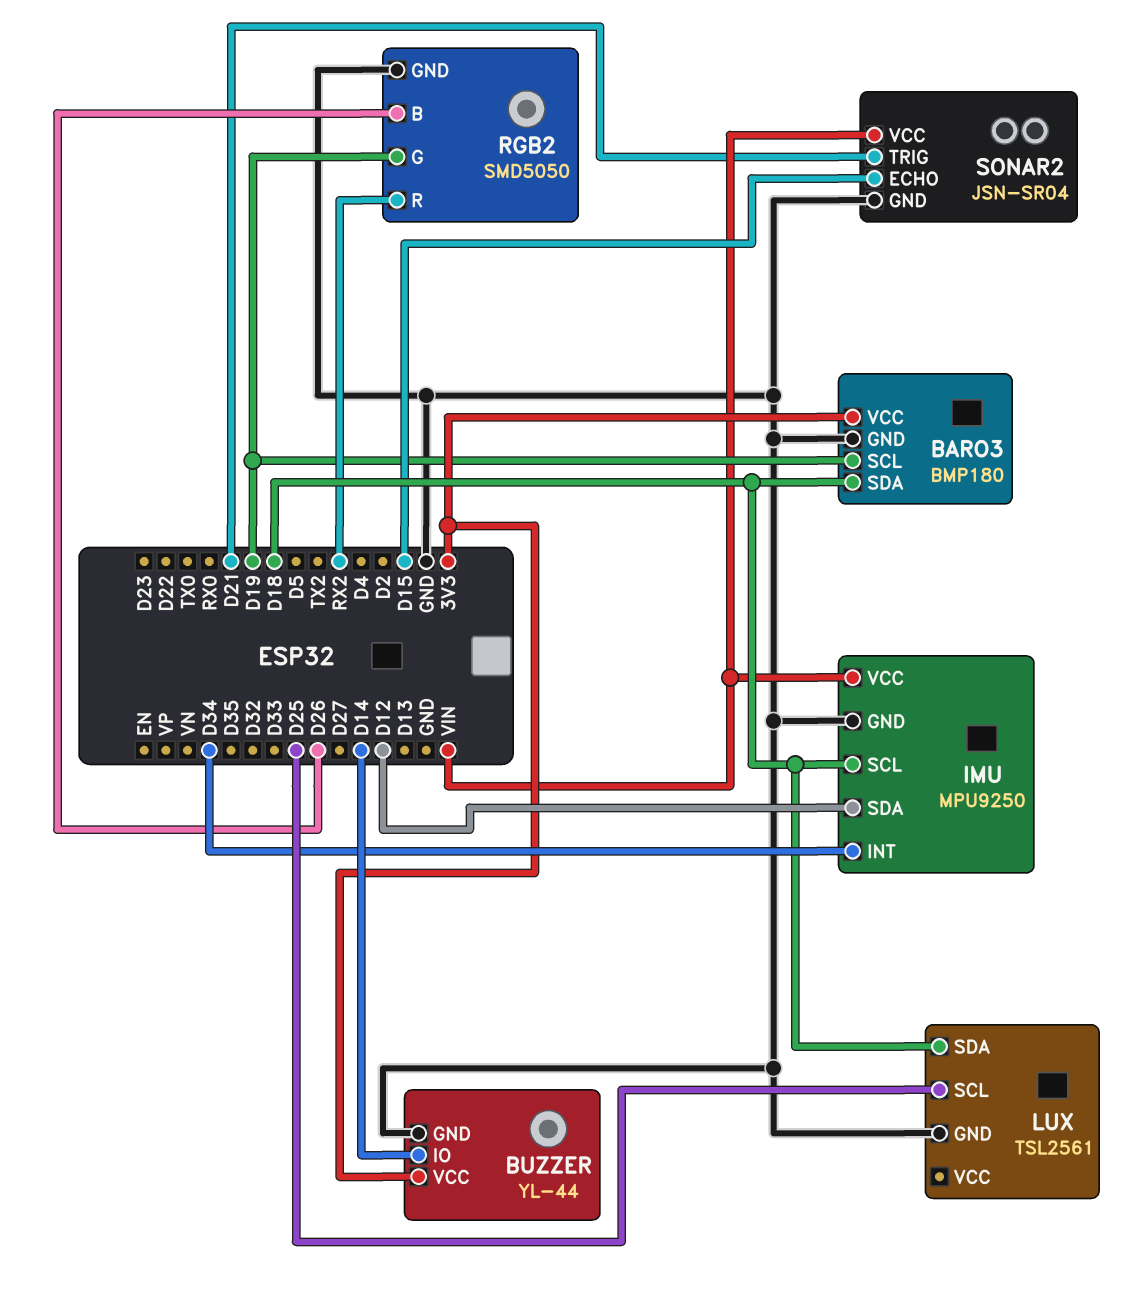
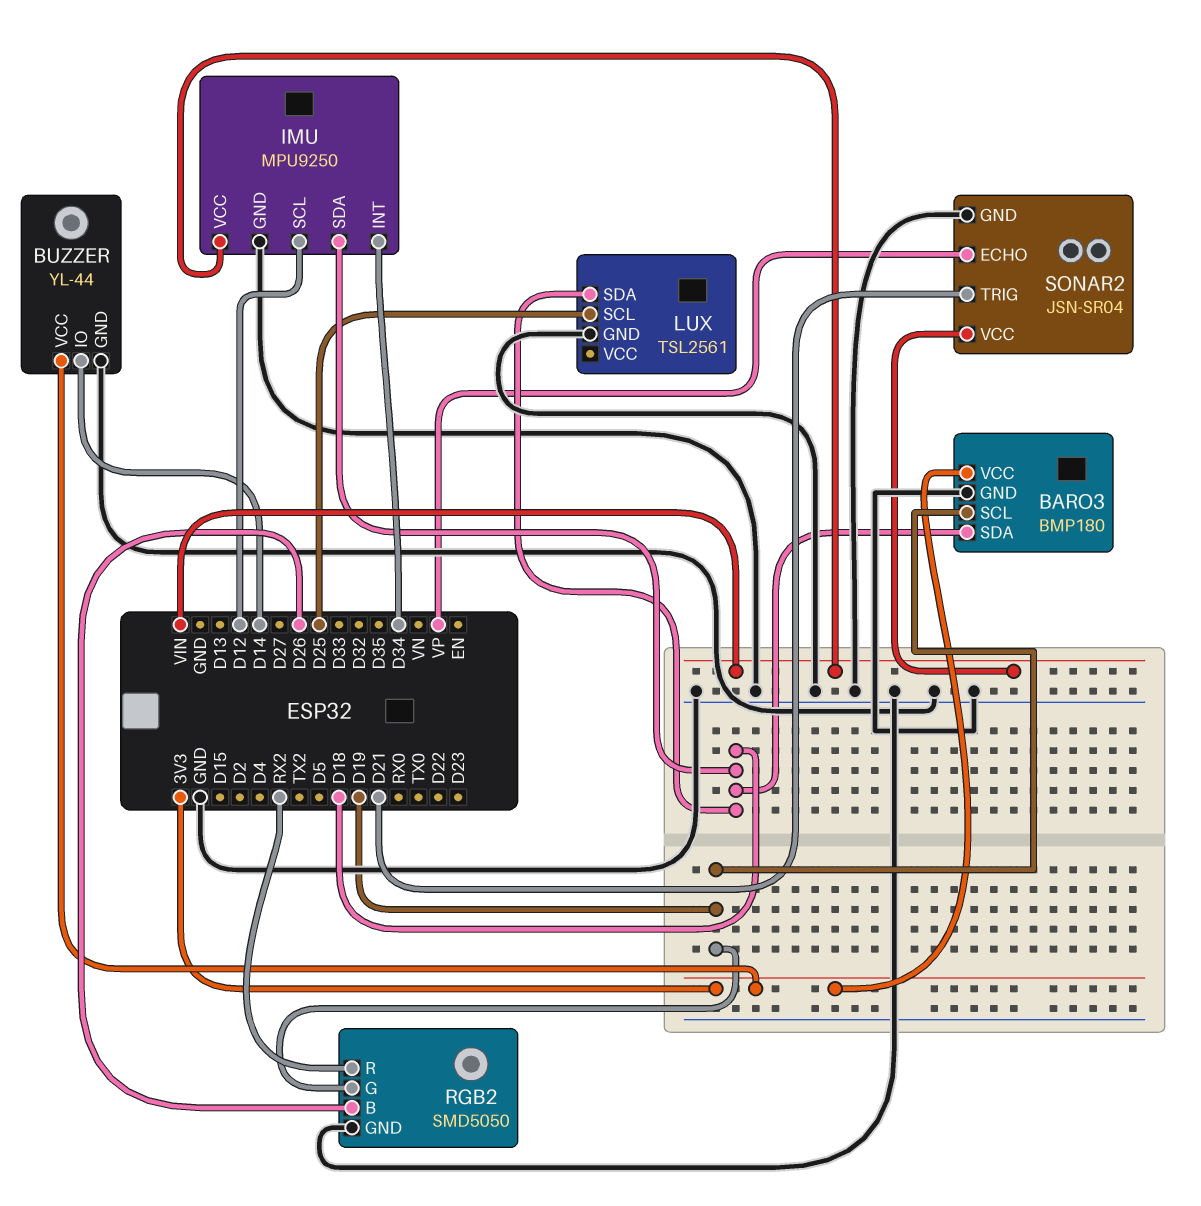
IMU pin SCL: D18 -> D12
IMU pin SDA: D12 -> D18
SONAR2 pin ECHO: D15 -> VP

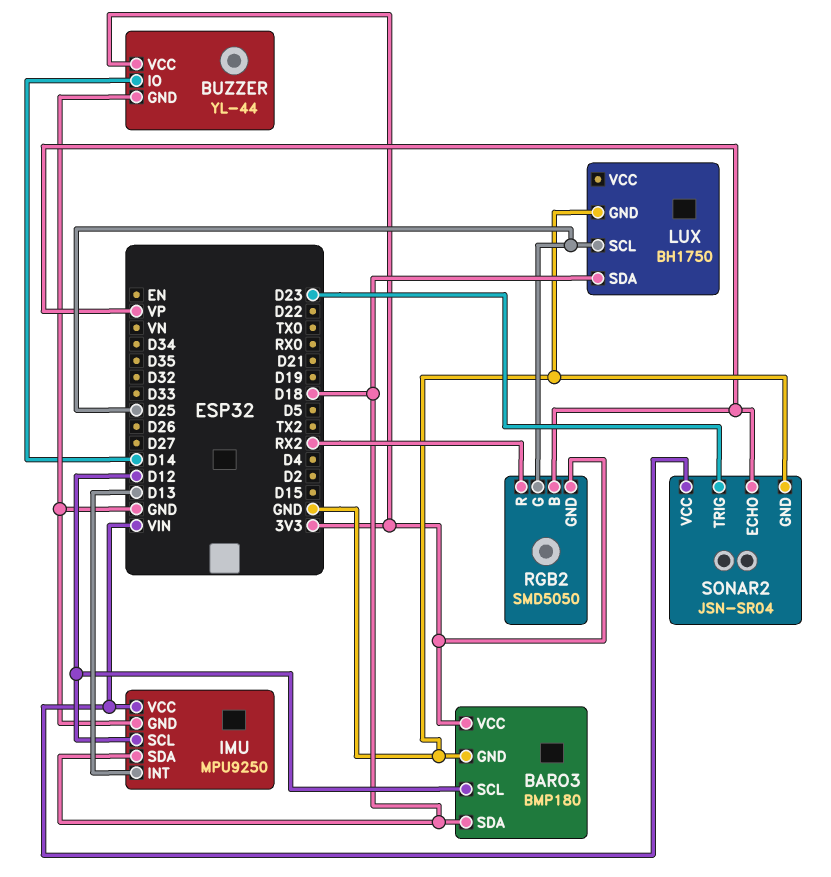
BARO3 pin SCL: D19 -> D12
IMU pin INT: D34 -> D13
LUX: TSL2561 -> BH1750
RGB2 pin B: D26 -> VP
RGB2 pin G: D19 -> D25
RGB2 pin GND: GND -> 3V3
SONAR2 pin TRIG: D21 -> D23

